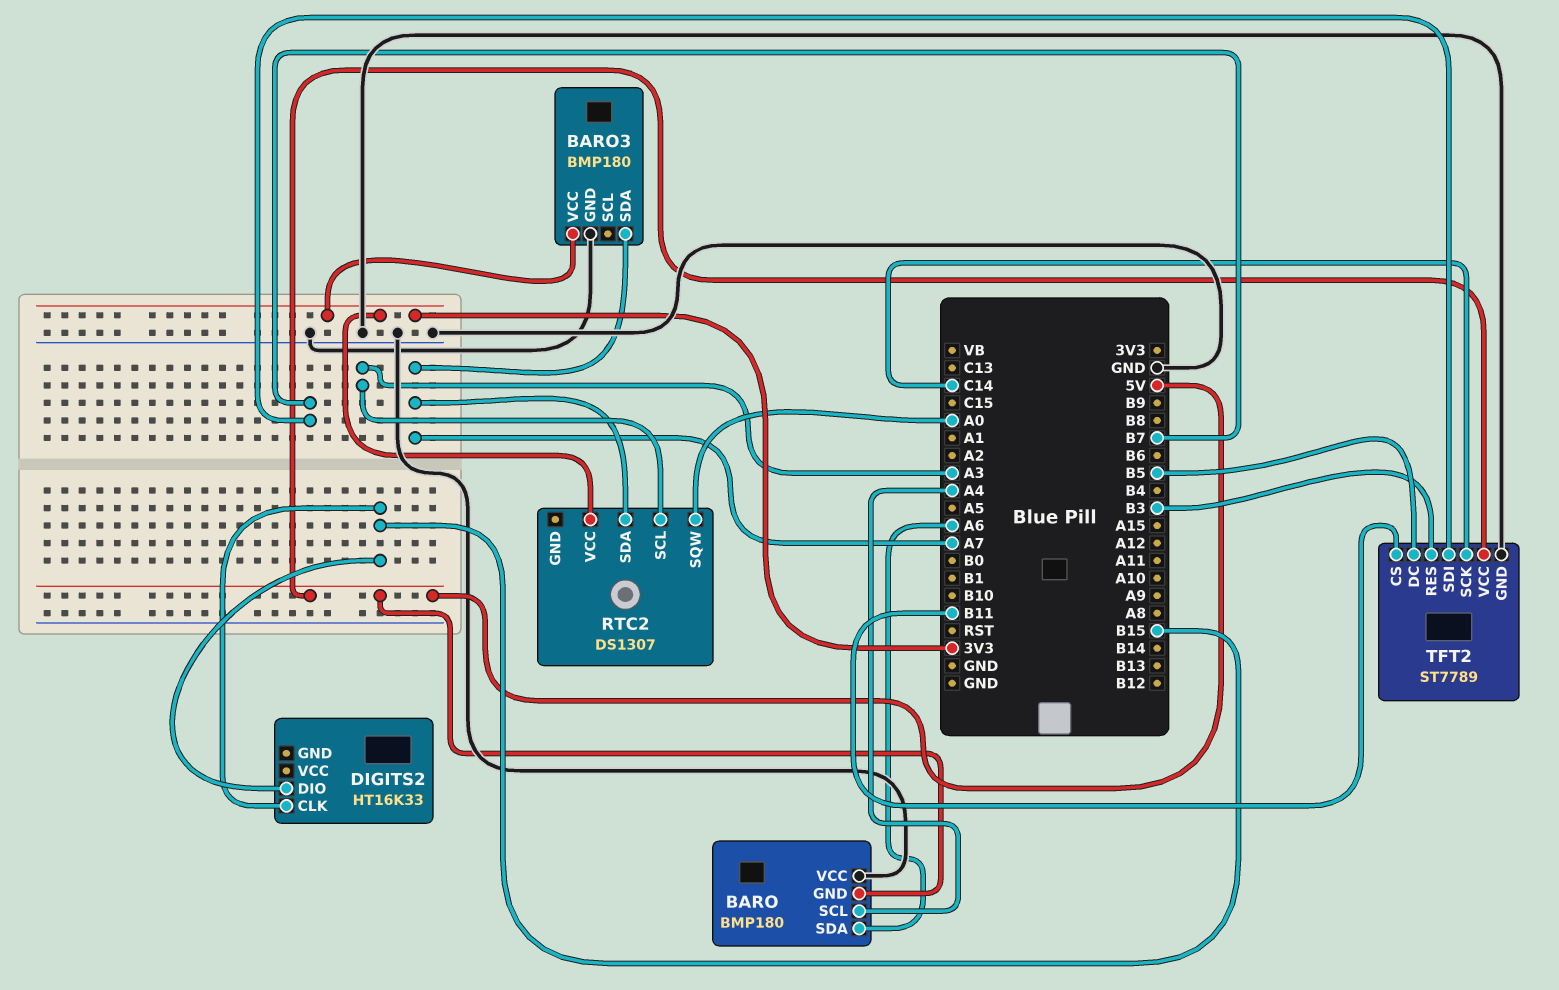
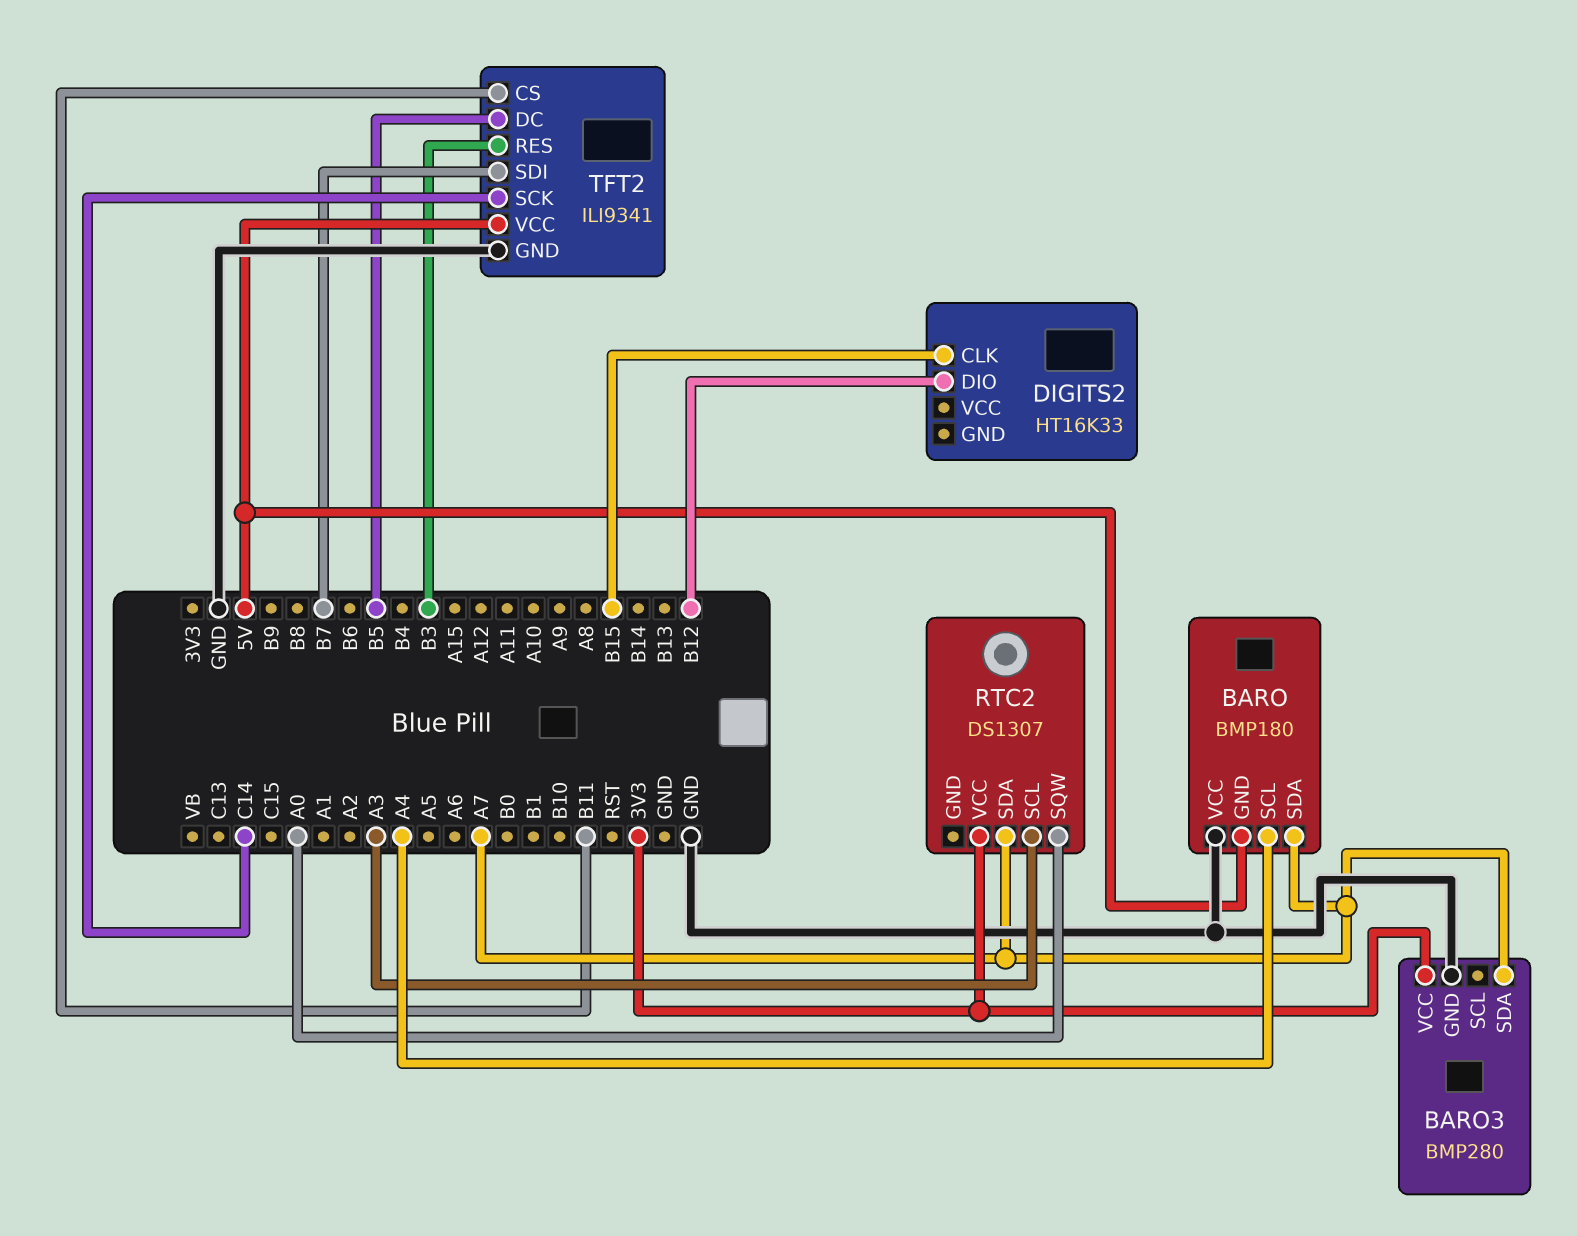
BARO pin SDA: A6 -> A7
BARO3: BMP180 -> BMP280
DIGITS2 pin DIO: B15 -> B12
TFT2: ST7789 -> ILI9341

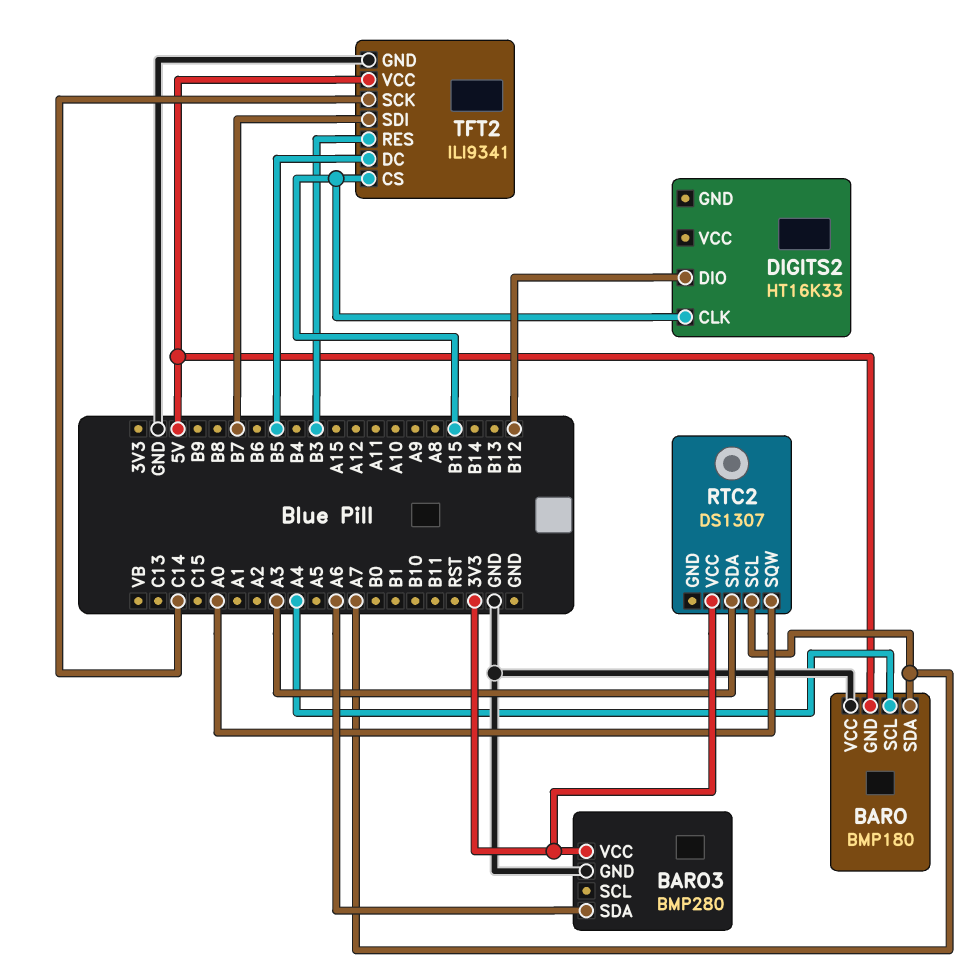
BARO3 pin SDA: A7 -> A6
RTC2 pin SCL: A3 -> A7
RTC2 pin SDA: A7 -> A3
TFT2 pin CS: B11 -> B15

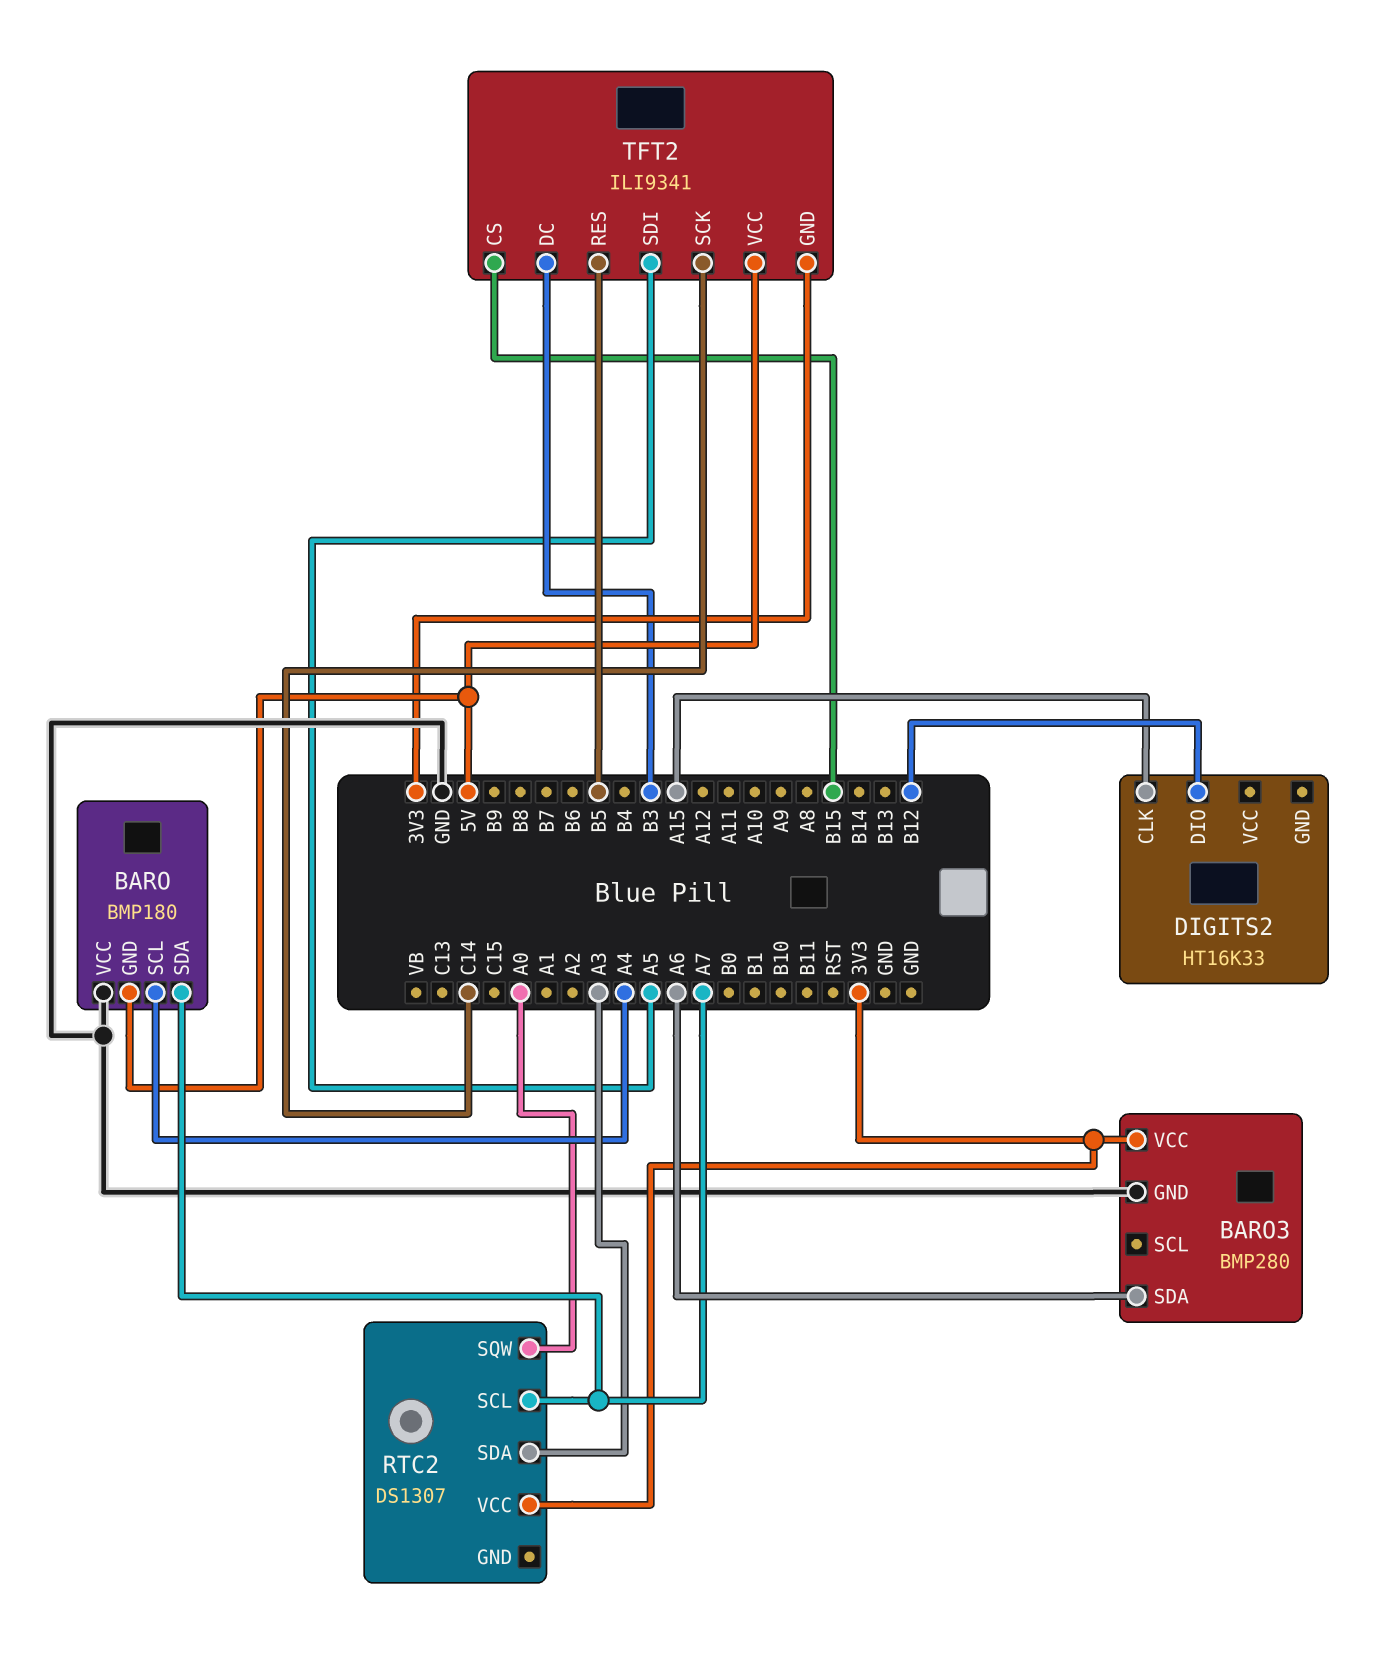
DIGITS2 pin CLK: B15 -> A15
TFT2 pin DC: B5 -> B3
TFT2 pin GND: GND -> 3V3
TFT2 pin RES: B3 -> B5
TFT2 pin SDI: B7 -> A5

